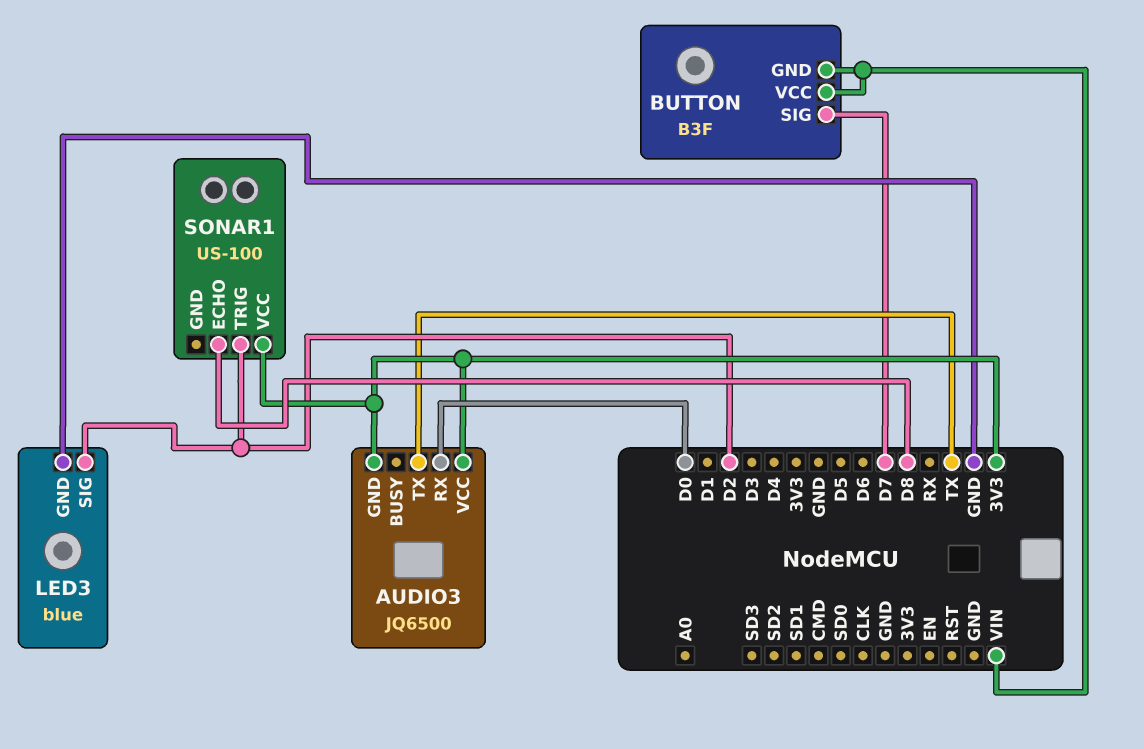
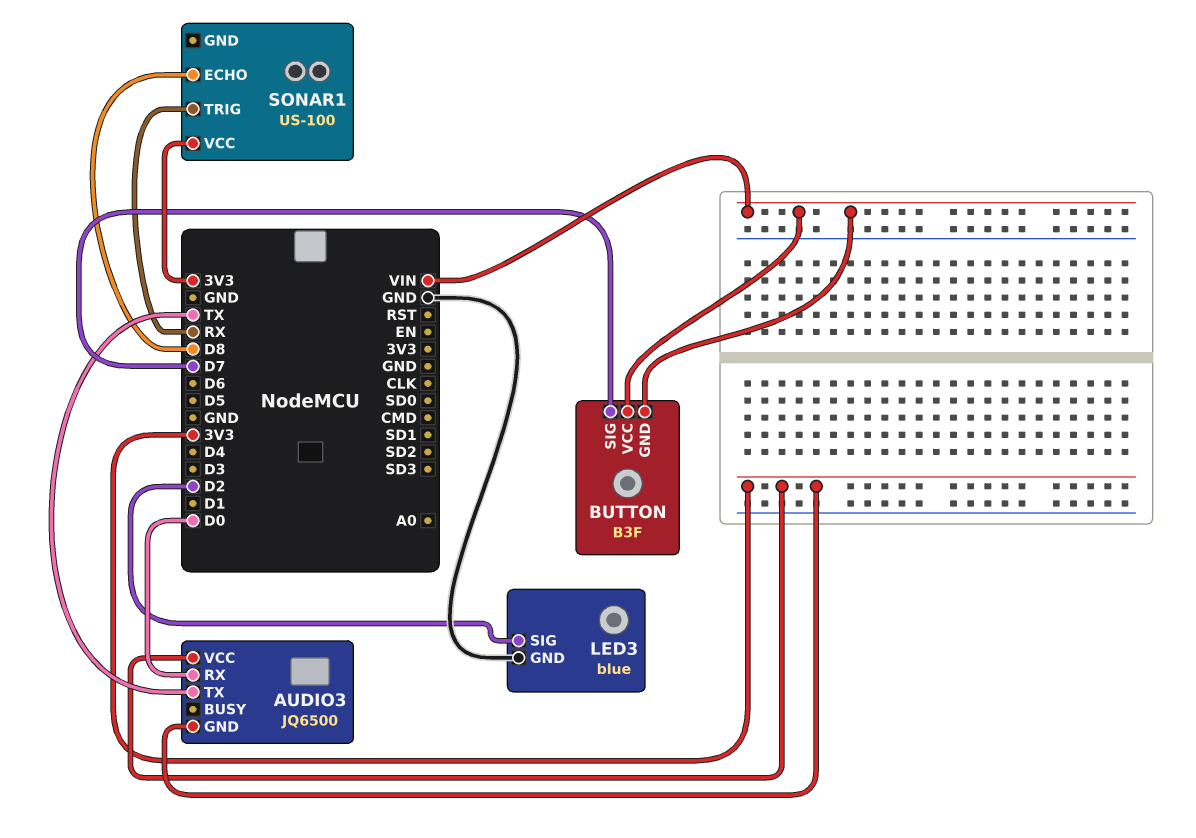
SONAR1 pin TRIG: D2 -> RX

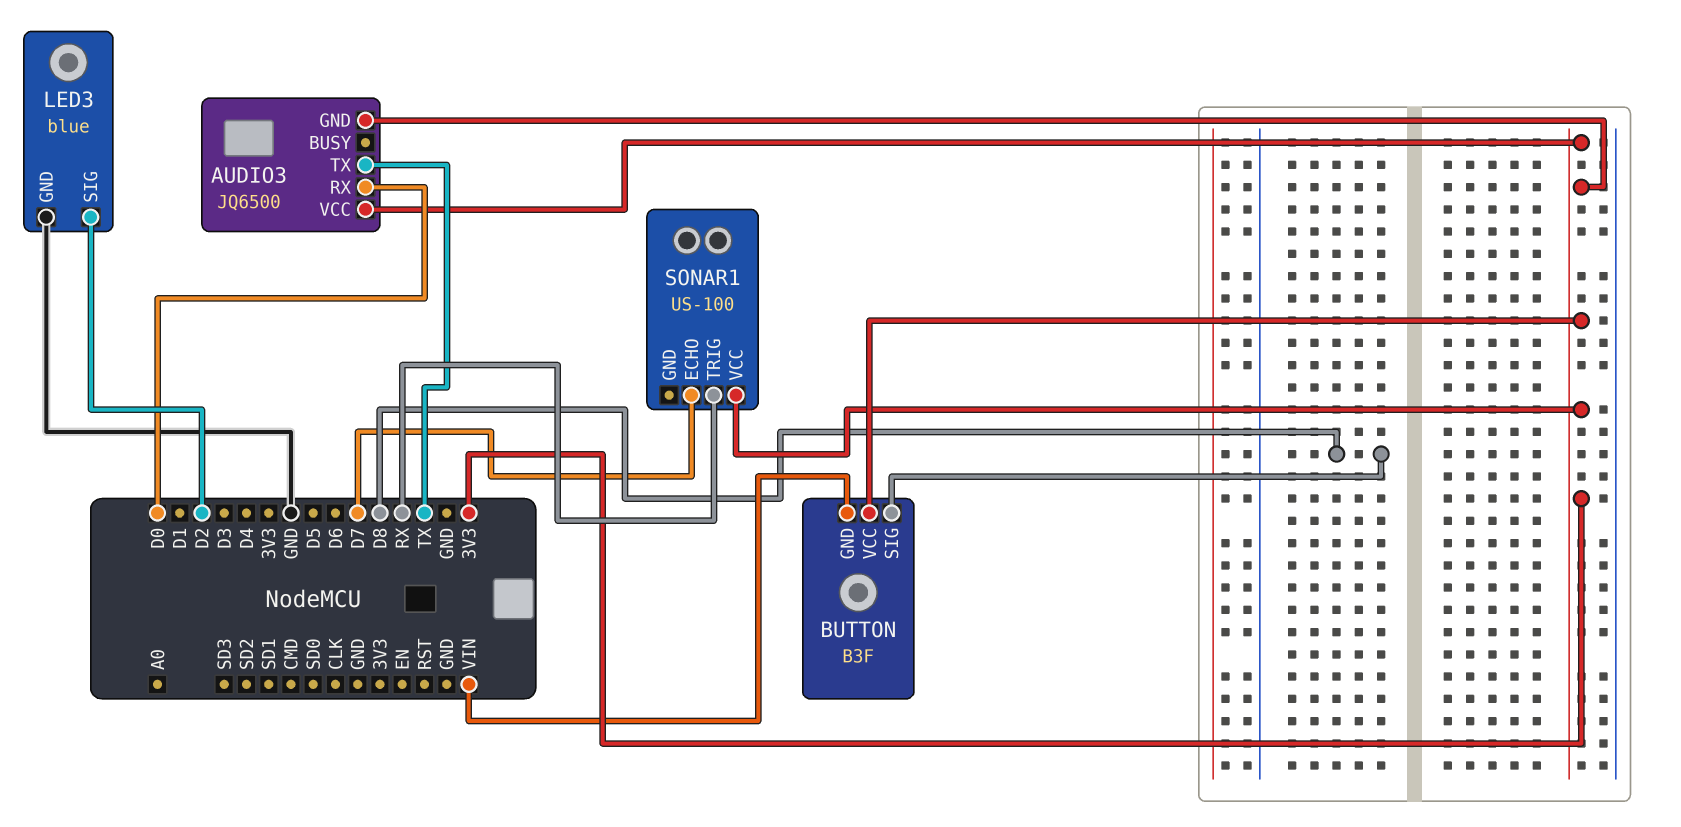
BUTTON pin SIG: D7 -> D8
BUTTON pin VCC: VIN -> 3V3
SONAR1 pin ECHO: D8 -> D7

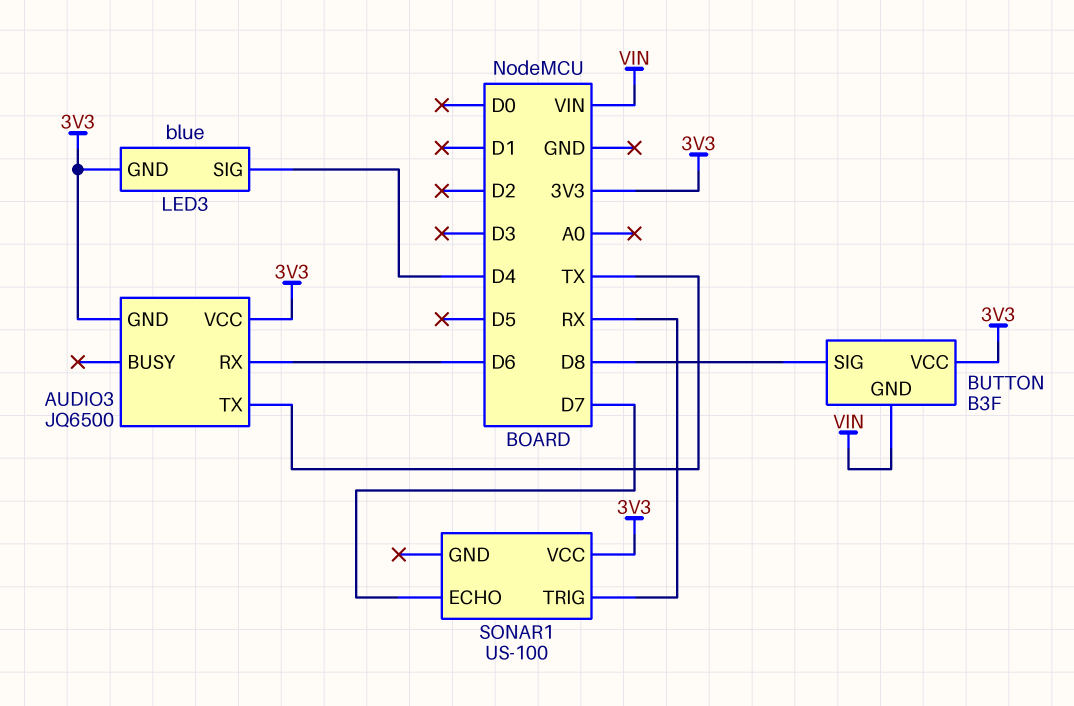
AUDIO3 pin RX: D0 -> D6
LED3 pin GND: GND -> 3V3
LED3 pin SIG: D2 -> D4

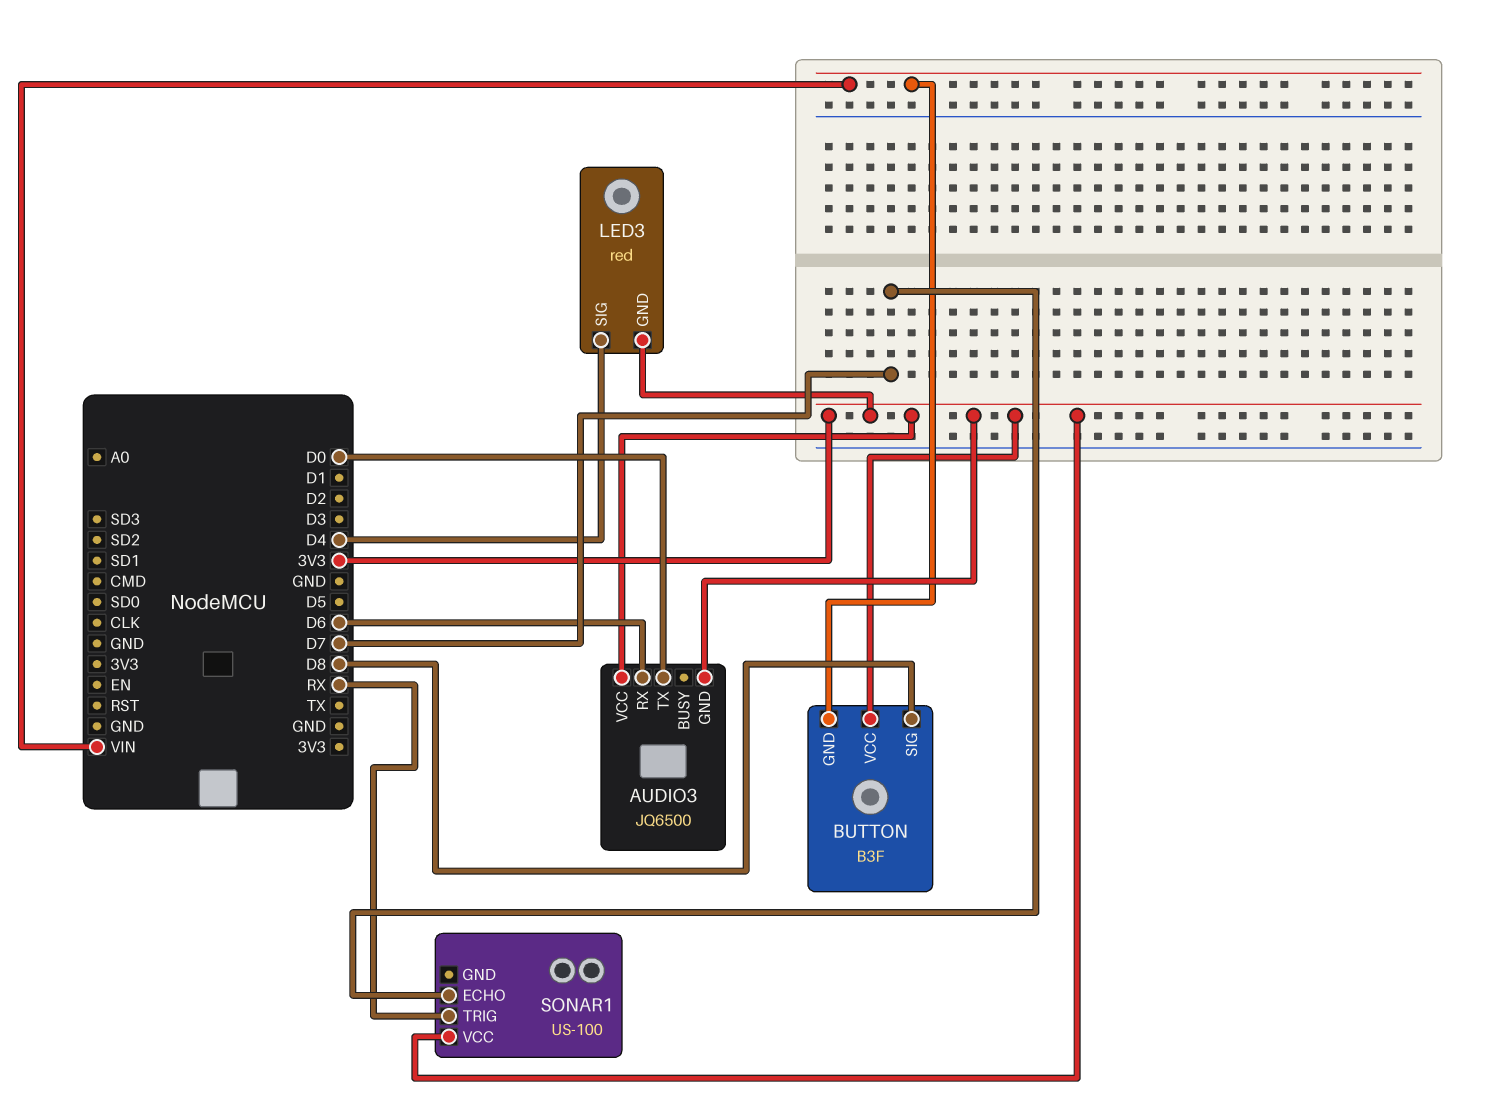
AUDIO3 pin TX: TX -> D0
LED3: blue -> red

